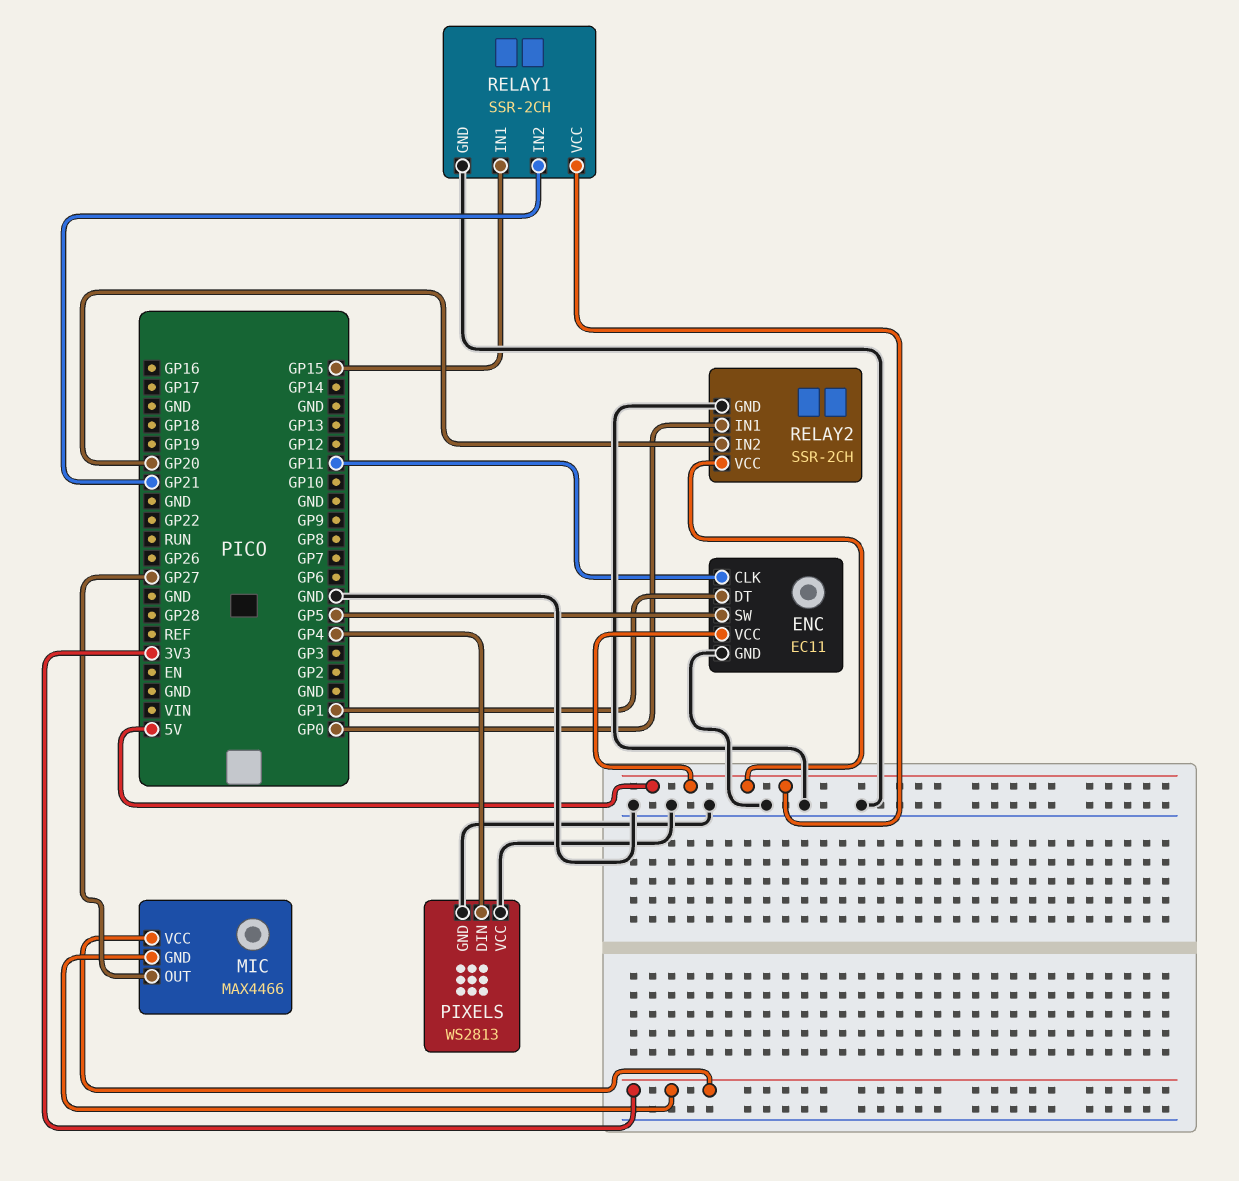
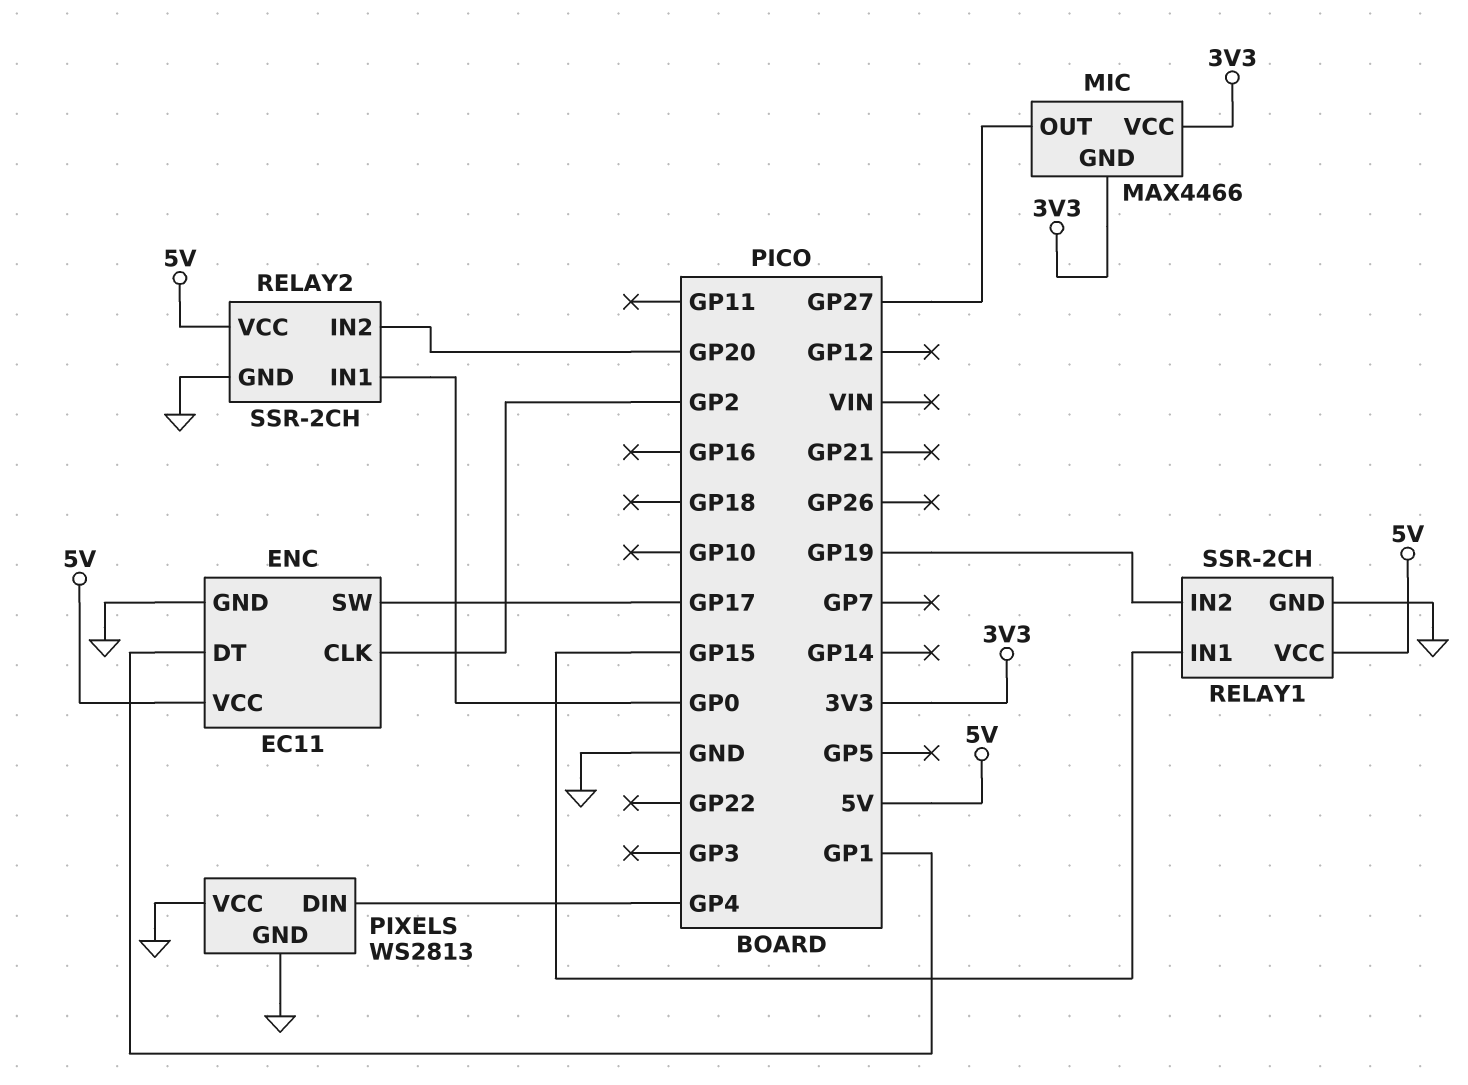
ENC pin CLK: GP11 -> GP2
ENC pin SW: GP5 -> GP17
RELAY1 pin IN2: GP21 -> GP19

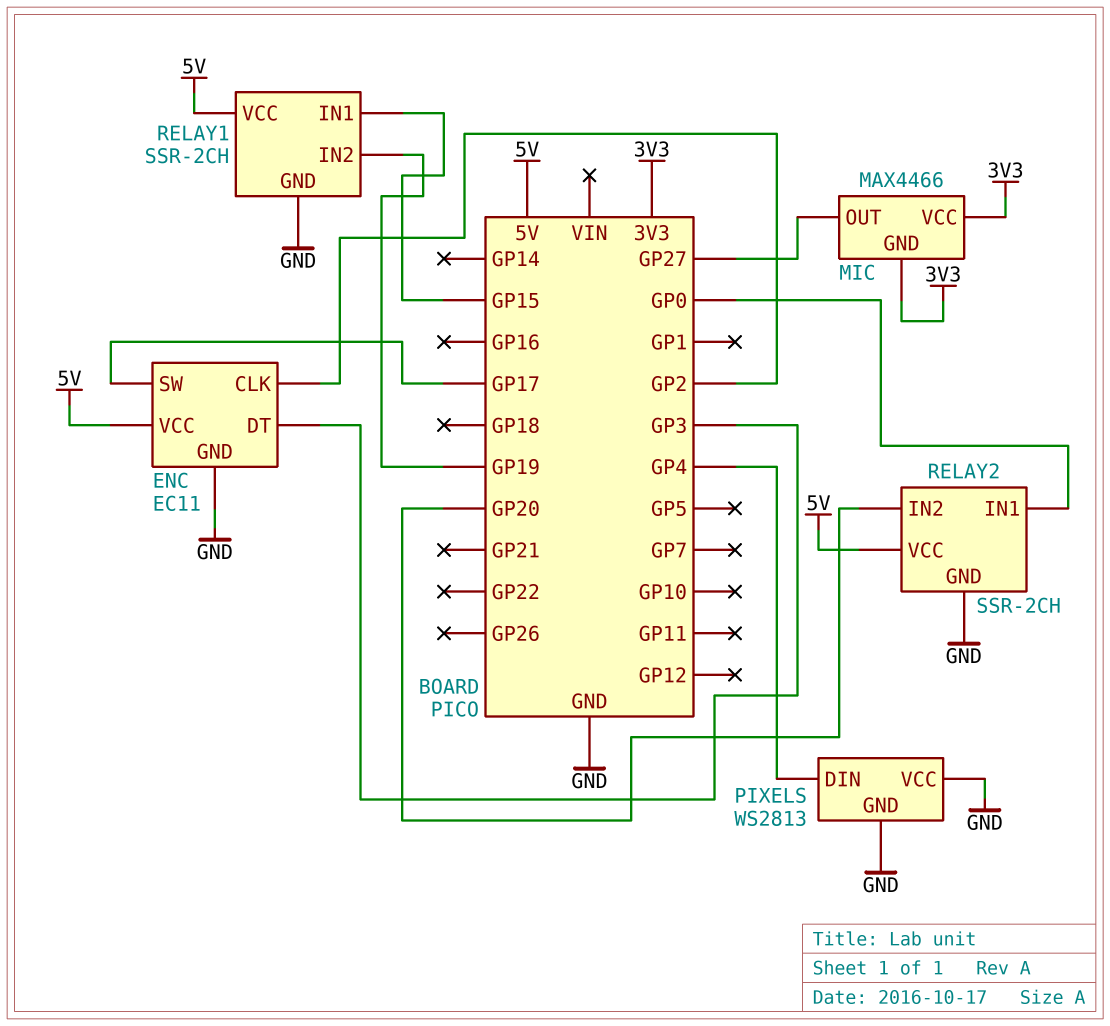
ENC pin DT: GP1 -> GP3

